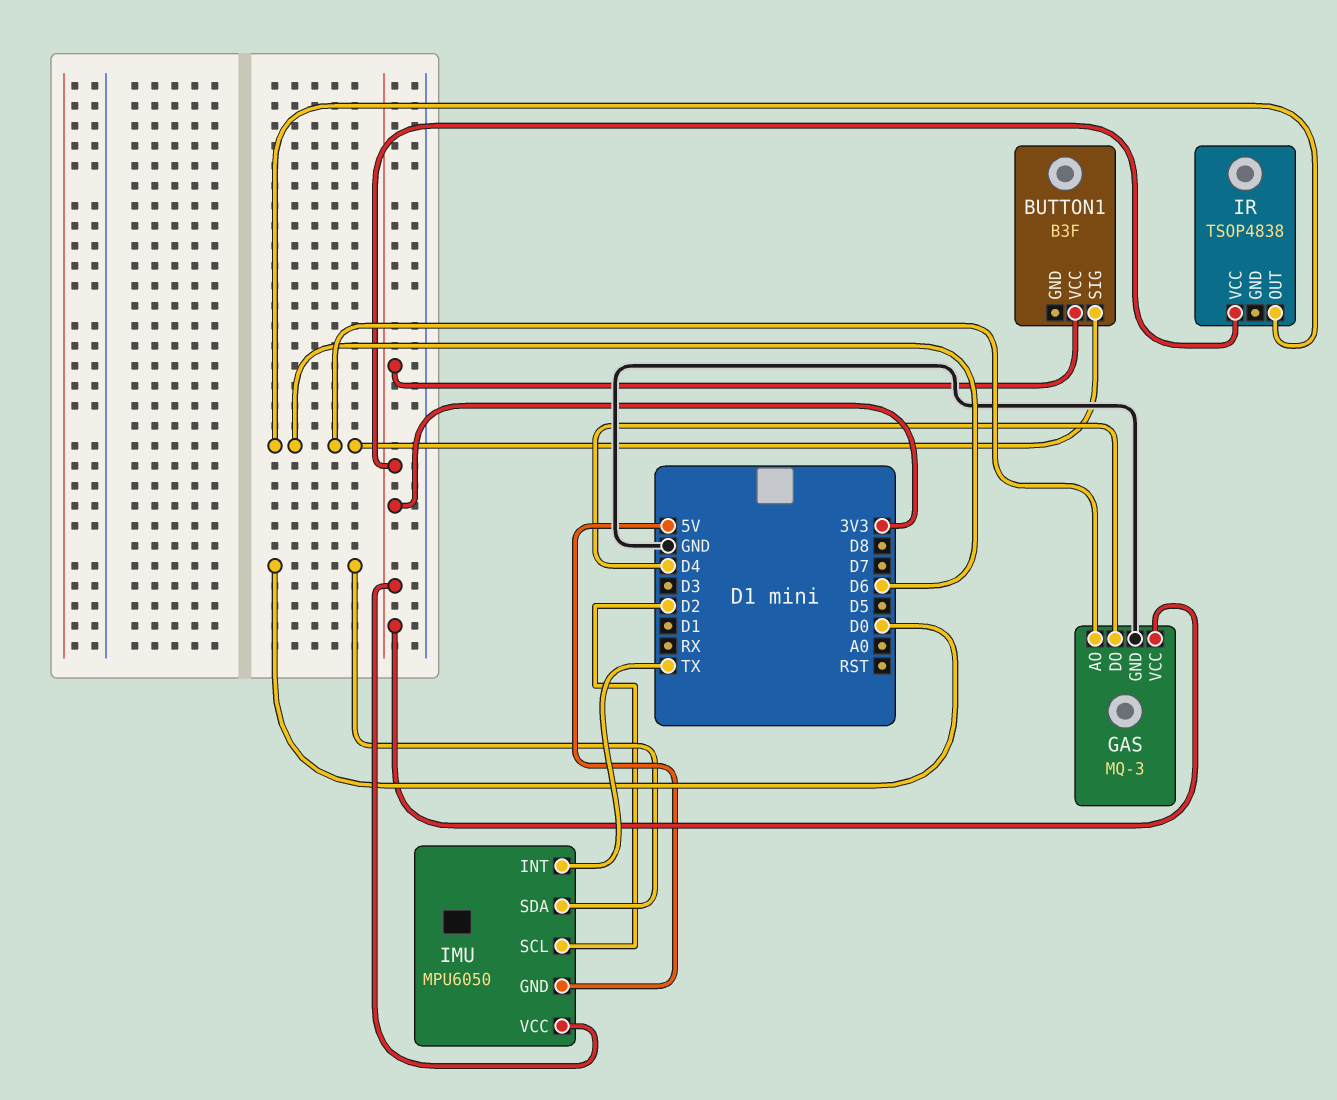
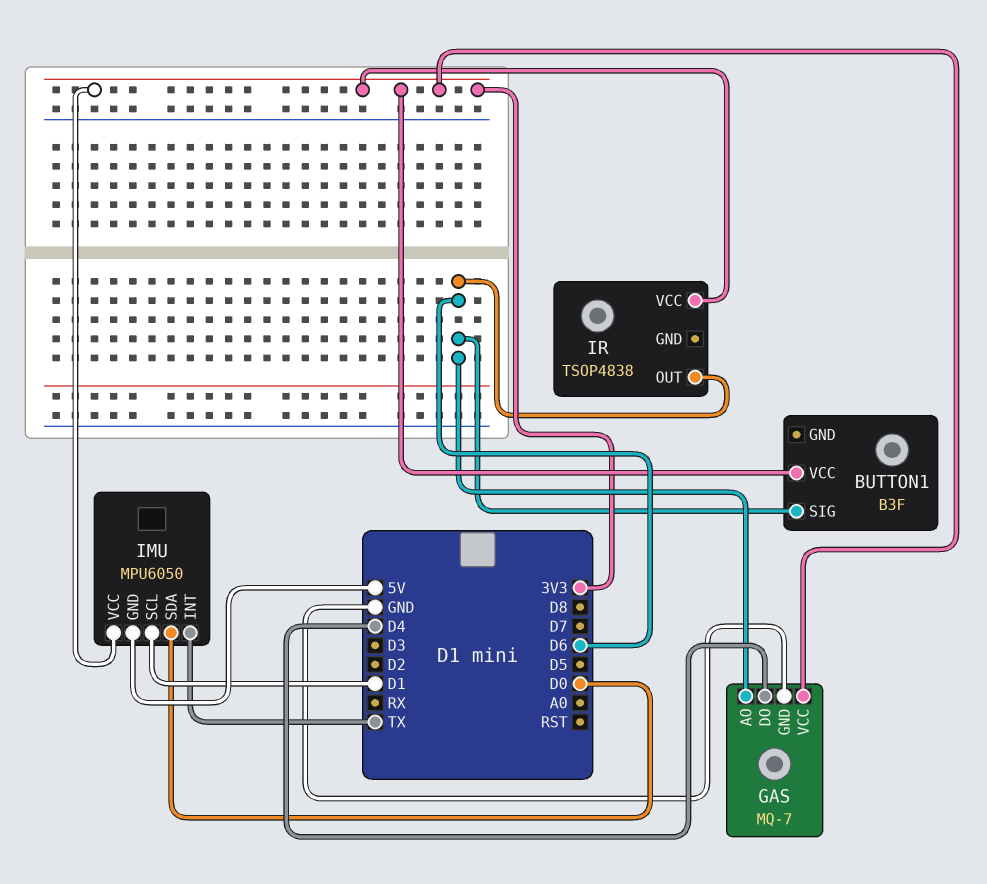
GAS: MQ-3 -> MQ-7
IMU pin SCL: D2 -> D1

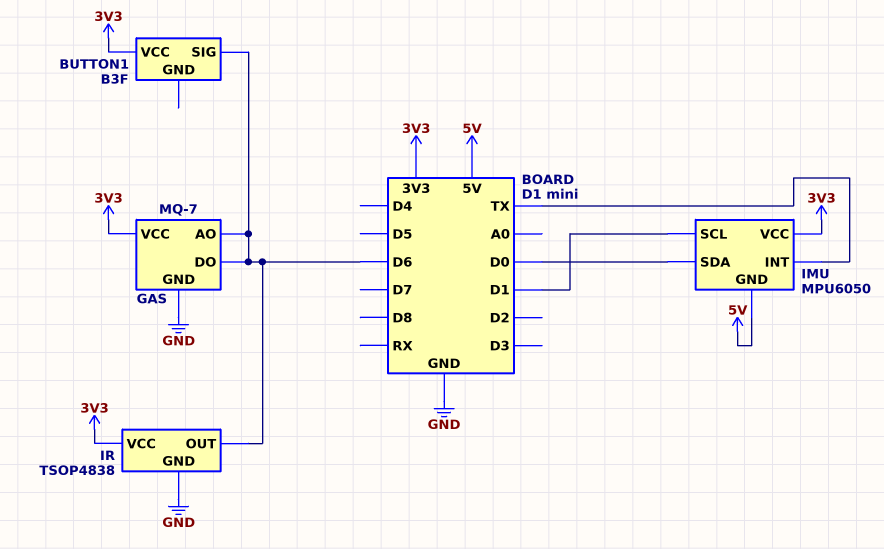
GAS pin DO: D4 -> D6
IR pin GND: none -> GND

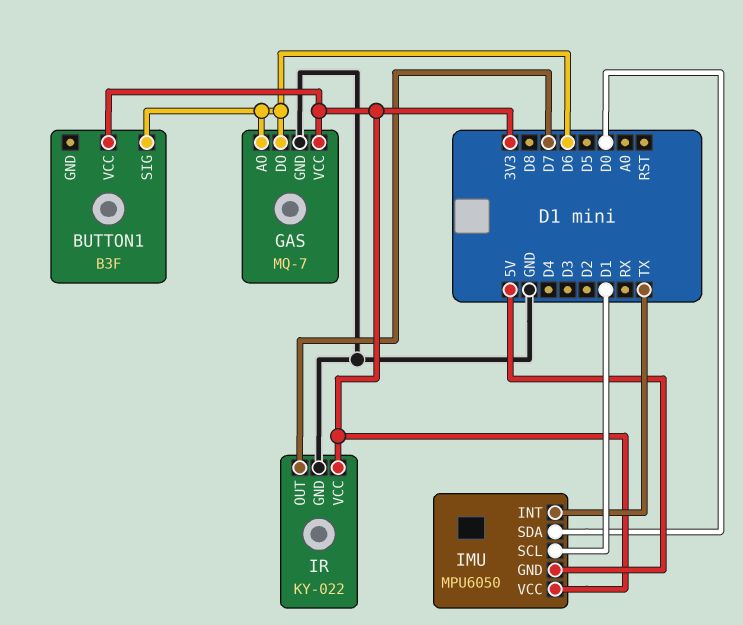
IR: TSOP4838 -> KY-022
IR pin OUT: D6 -> D7

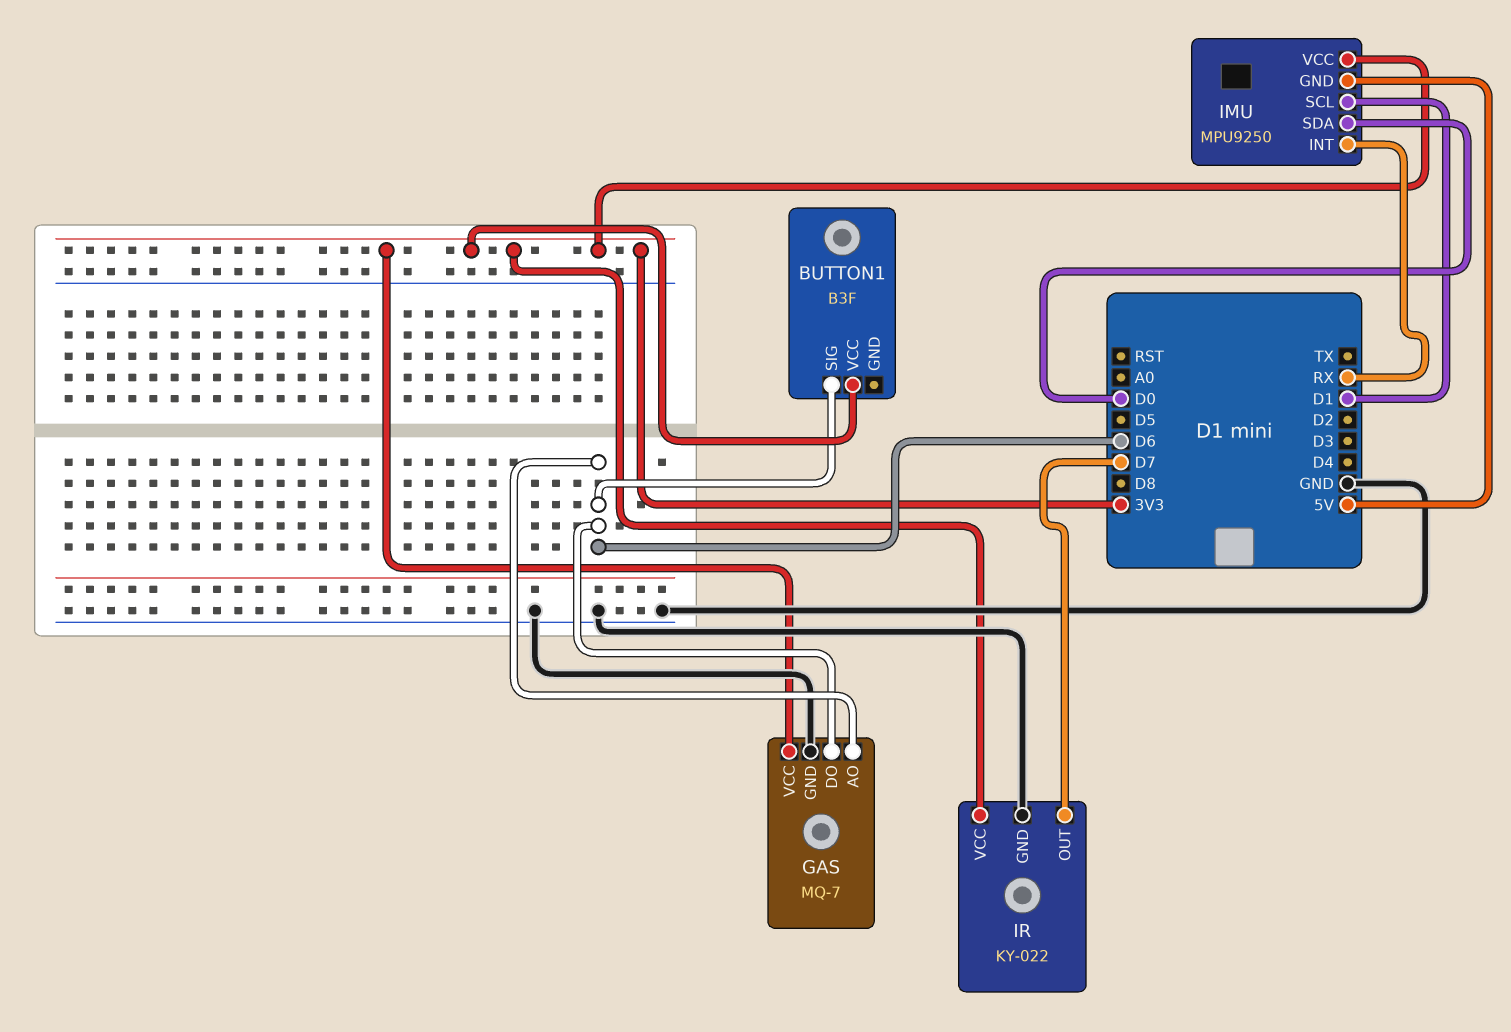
IMU: MPU6050 -> MPU9250
IMU pin INT: TX -> RX

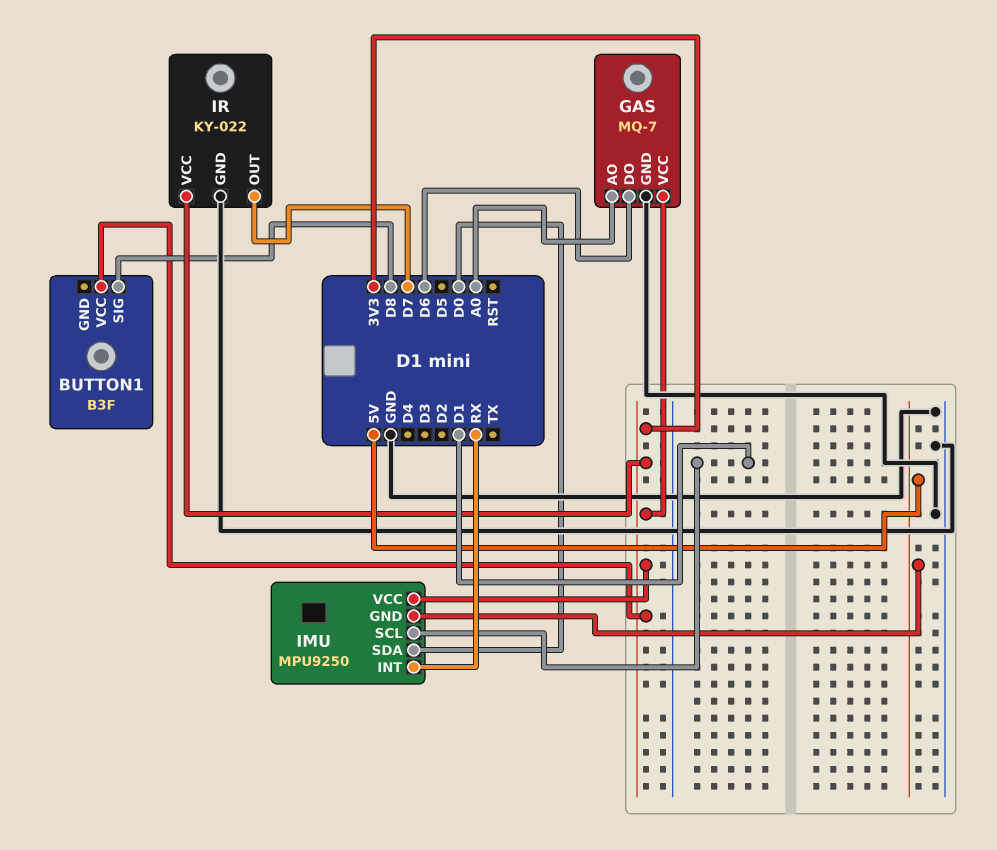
BUTTON1 pin SIG: D6 -> D8
GAS pin AO: D6 -> A0

